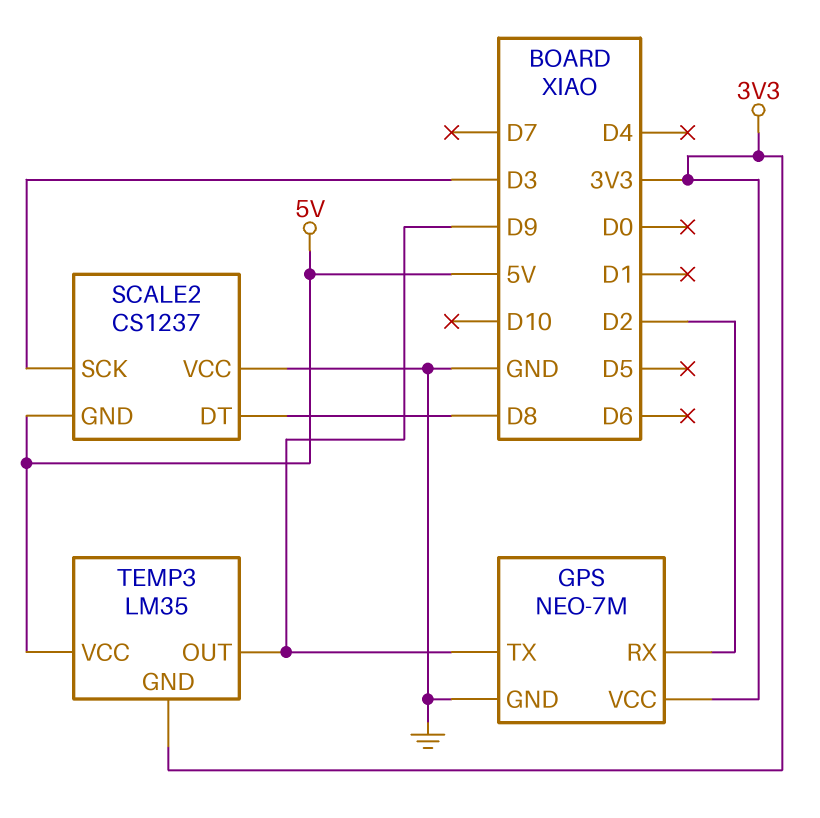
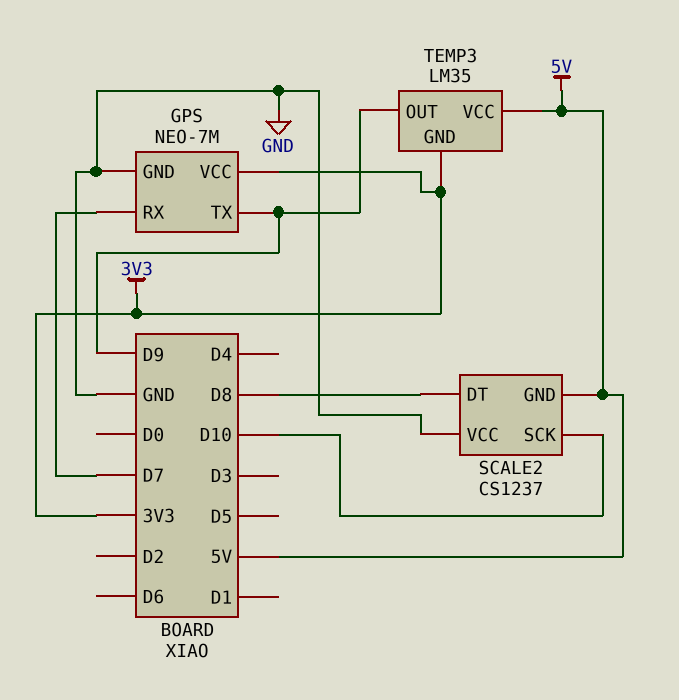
GPS pin RX: D2 -> D7
SCALE2 pin SCK: D3 -> D10

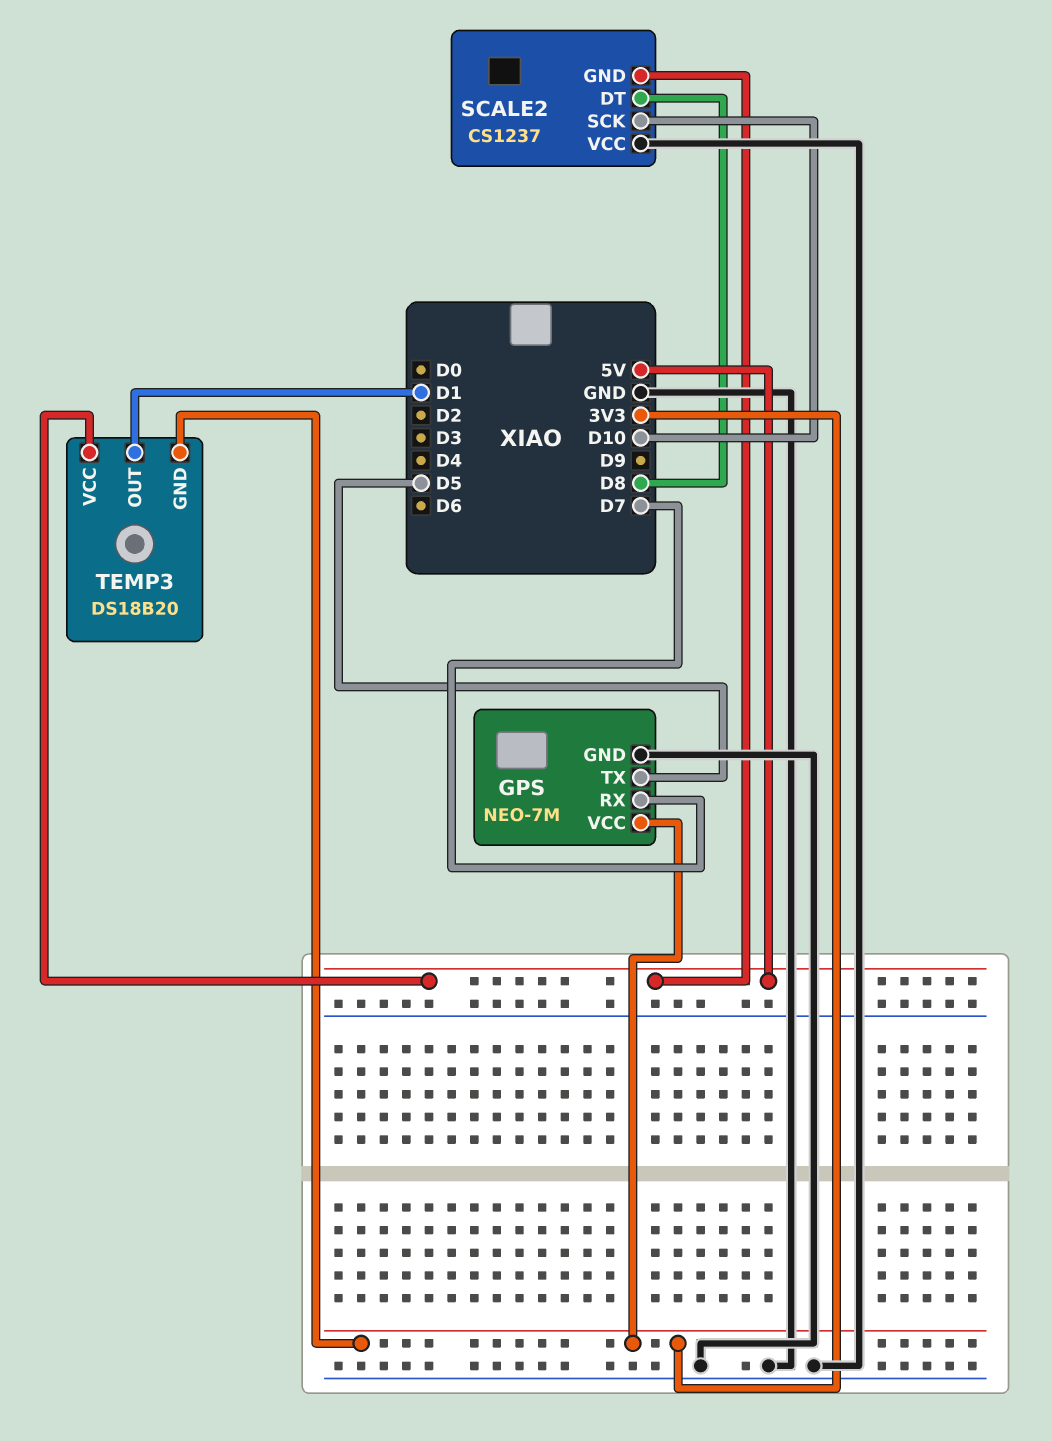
GPS pin TX: D9 -> D5
TEMP3: LM35 -> DS18B20
TEMP3 pin OUT: D9 -> D1

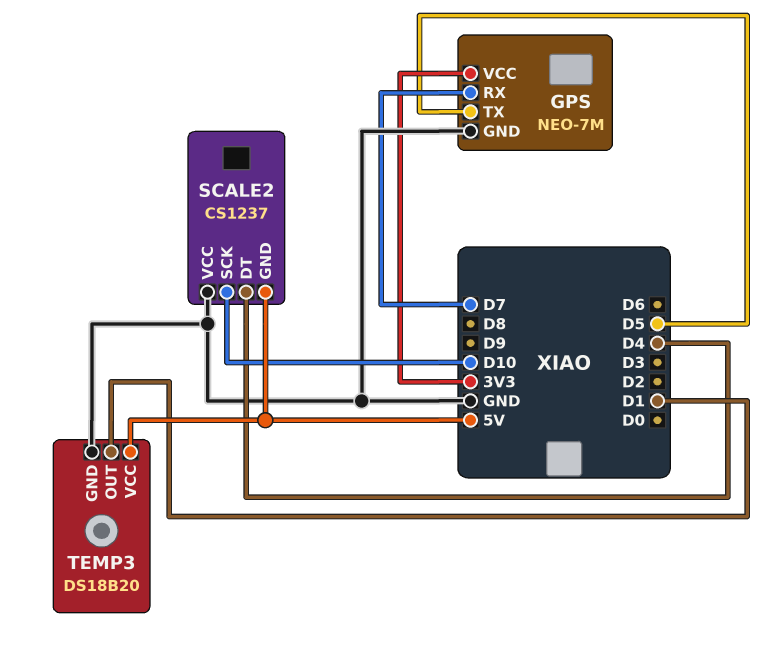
SCALE2 pin DT: D8 -> D4
TEMP3 pin GND: 3V3 -> GND

